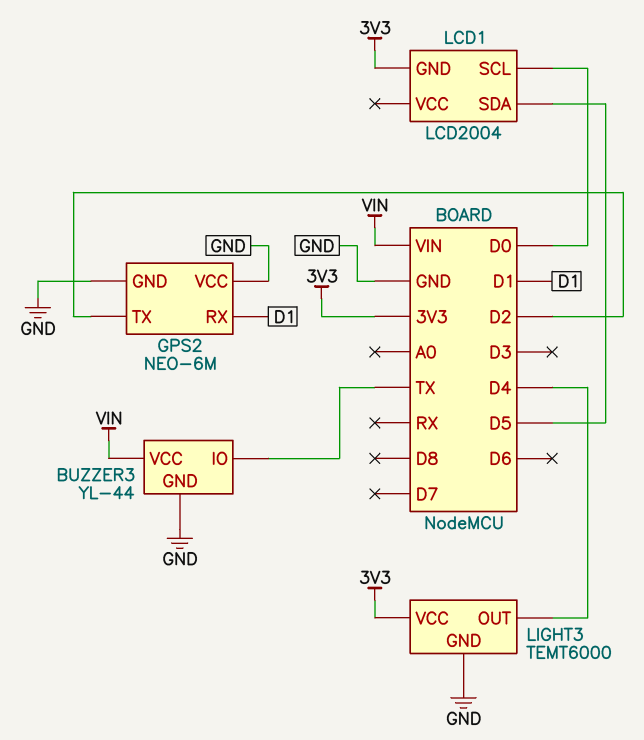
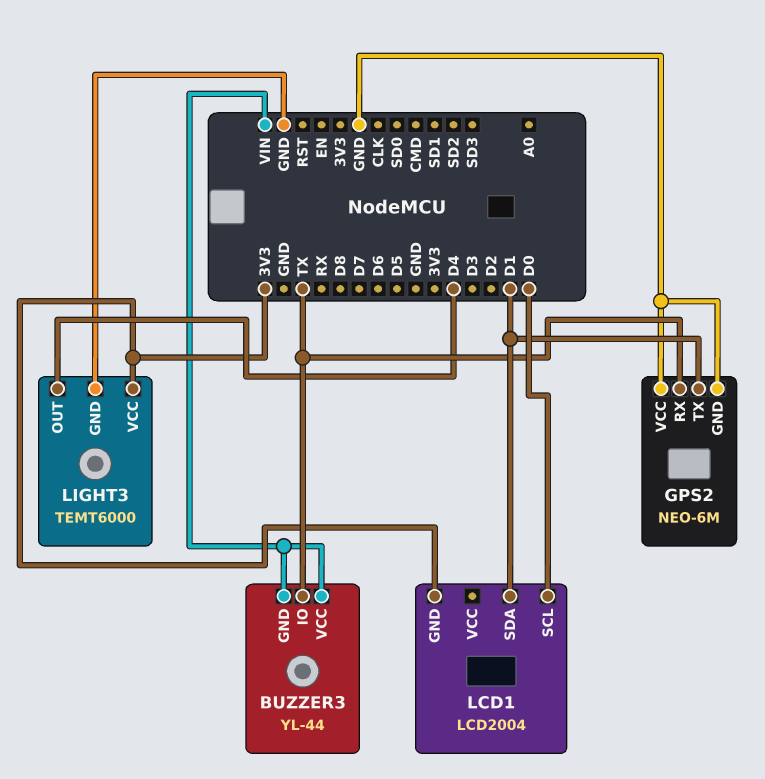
BUZZER3 pin GND: GND -> VIN
GPS2 pin RX: D1 -> TX
GPS2 pin TX: D2 -> D1
LCD1 pin SDA: D5 -> D1

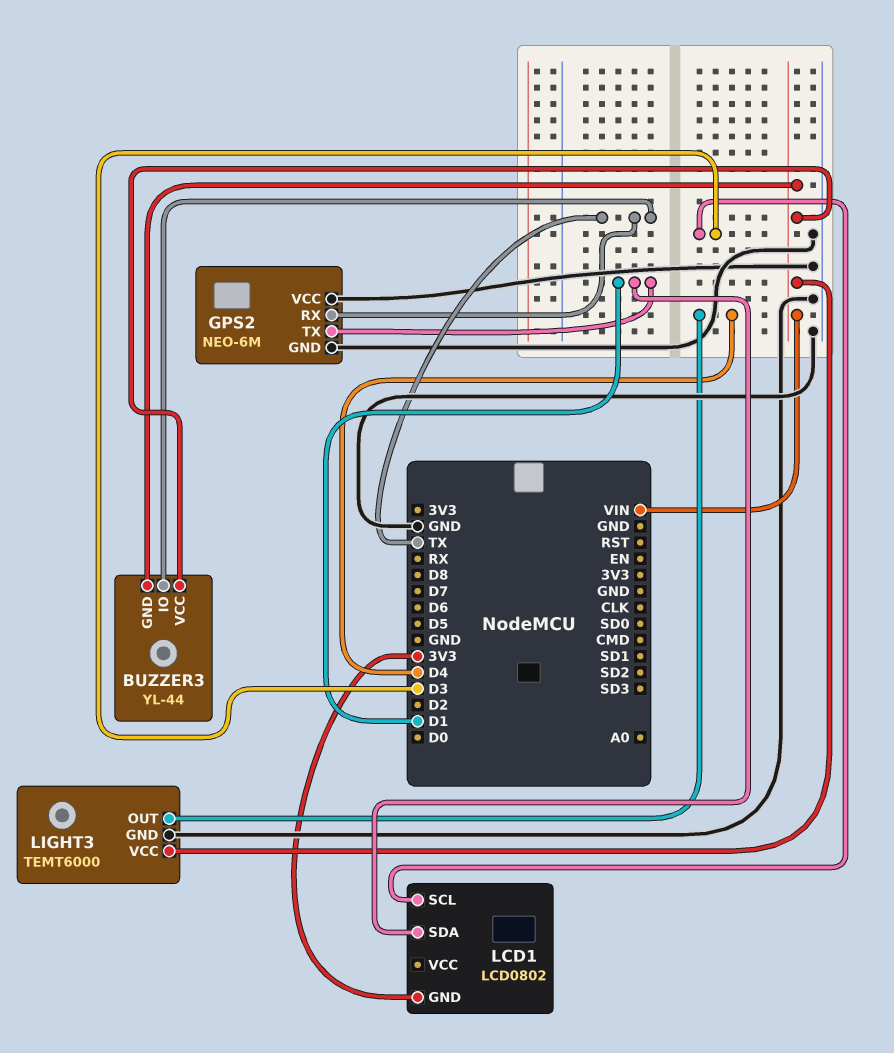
LCD1: LCD2004 -> LCD0802
LCD1 pin SCL: D0 -> D3
LIGHT3 pin VCC: 3V3 -> VIN

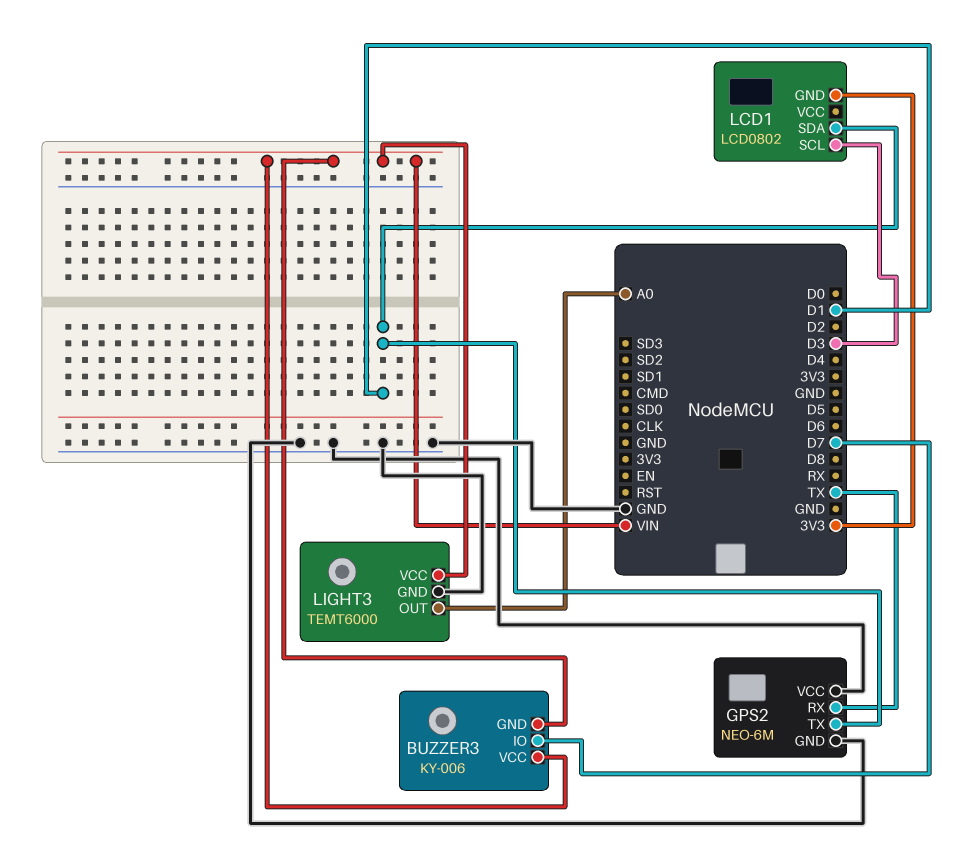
BUZZER3: YL-44 -> KY-006
BUZZER3 pin IO: TX -> D7
LIGHT3 pin OUT: D4 -> A0

